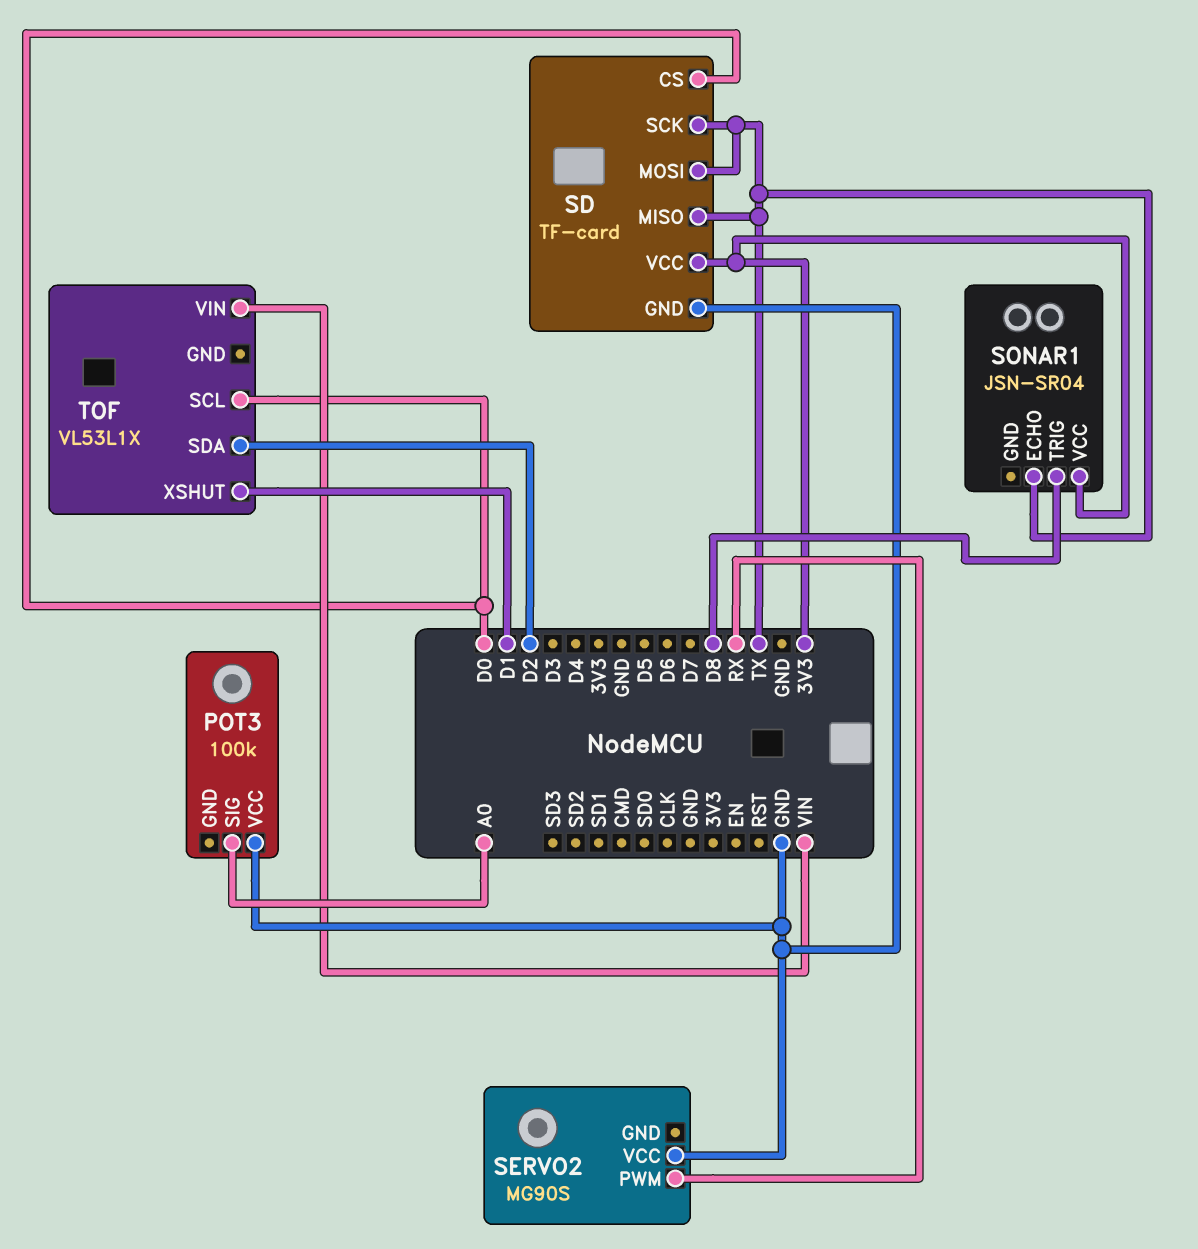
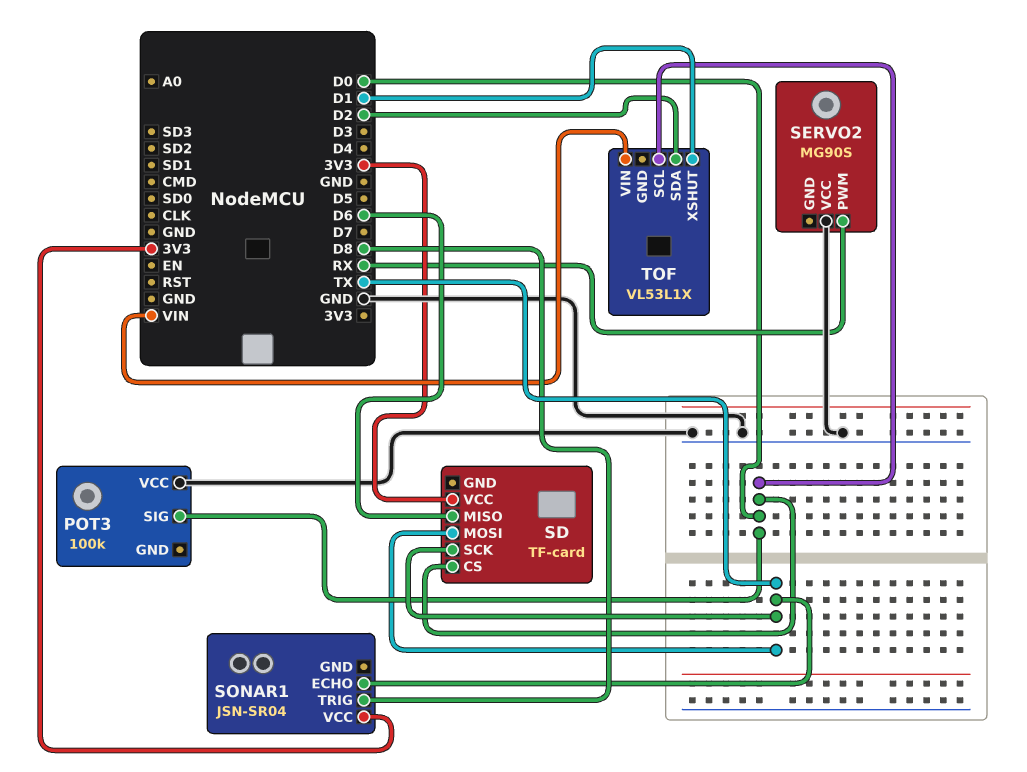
POT3 pin SIG: A0 -> D0
SD pin GND: GND -> none
SD pin MISO: TX -> D6

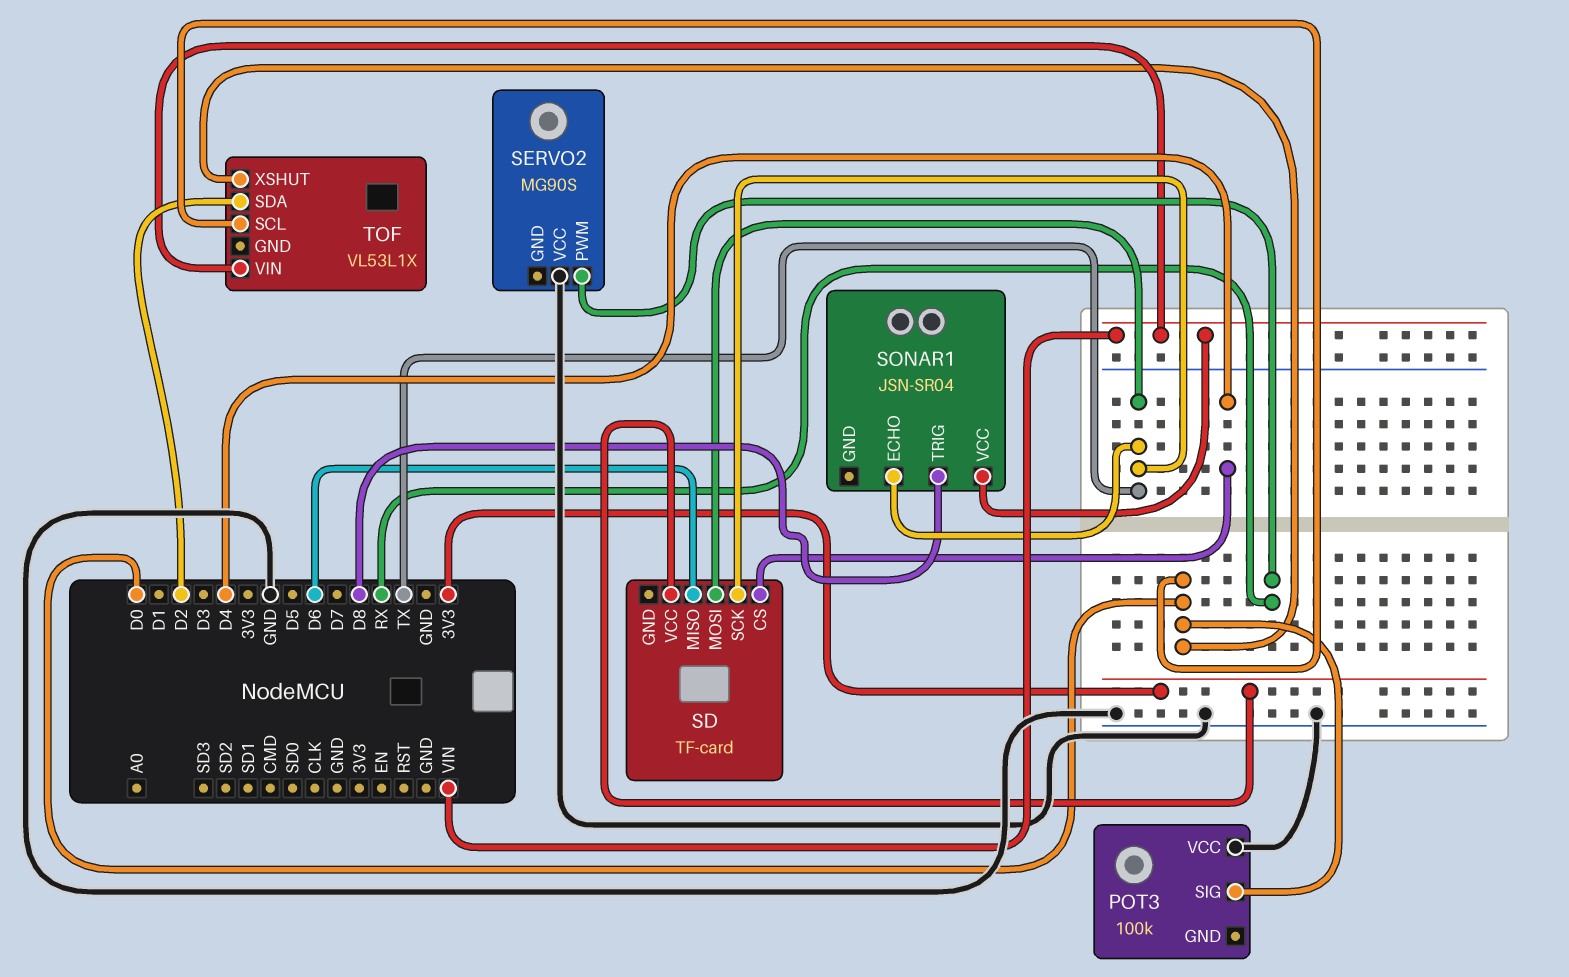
SD pin CS: D0 -> D4
SONAR1 pin VCC: 3V3 -> VIN
TOF pin XSHUT: D1 -> D0

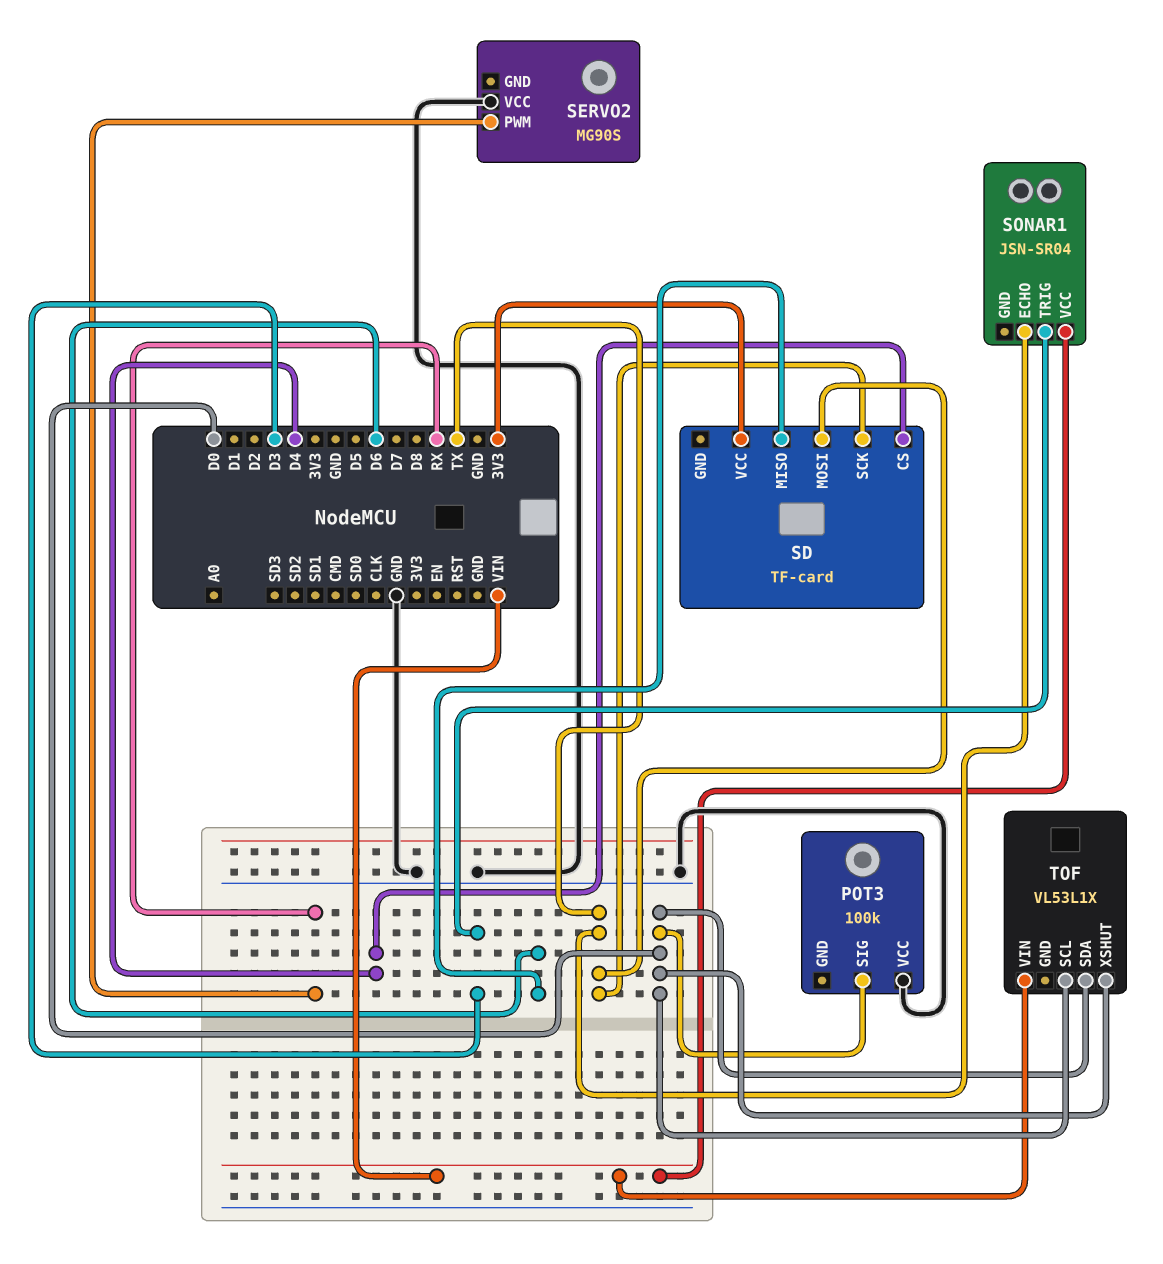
SONAR1 pin TRIG: D8 -> D3
TOF pin SDA: D2 -> D0

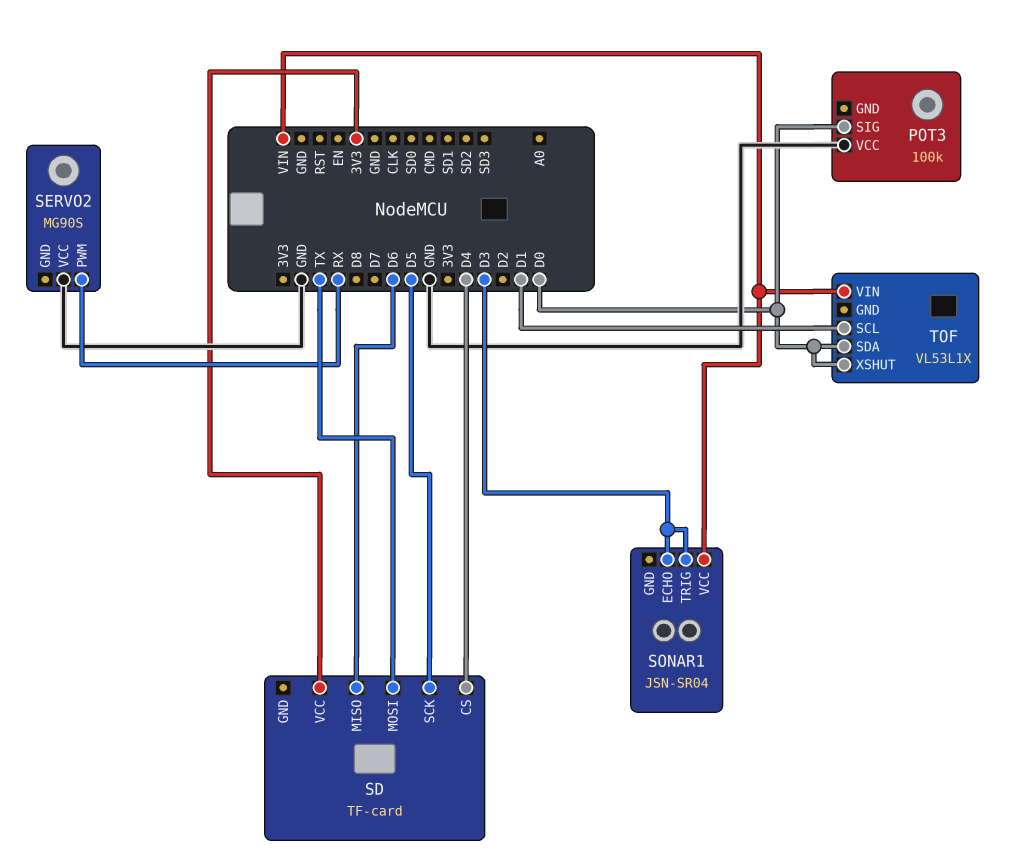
SD pin SCK: TX -> D5
SONAR1 pin ECHO: TX -> D3
TOF pin SCL: D0 -> D1

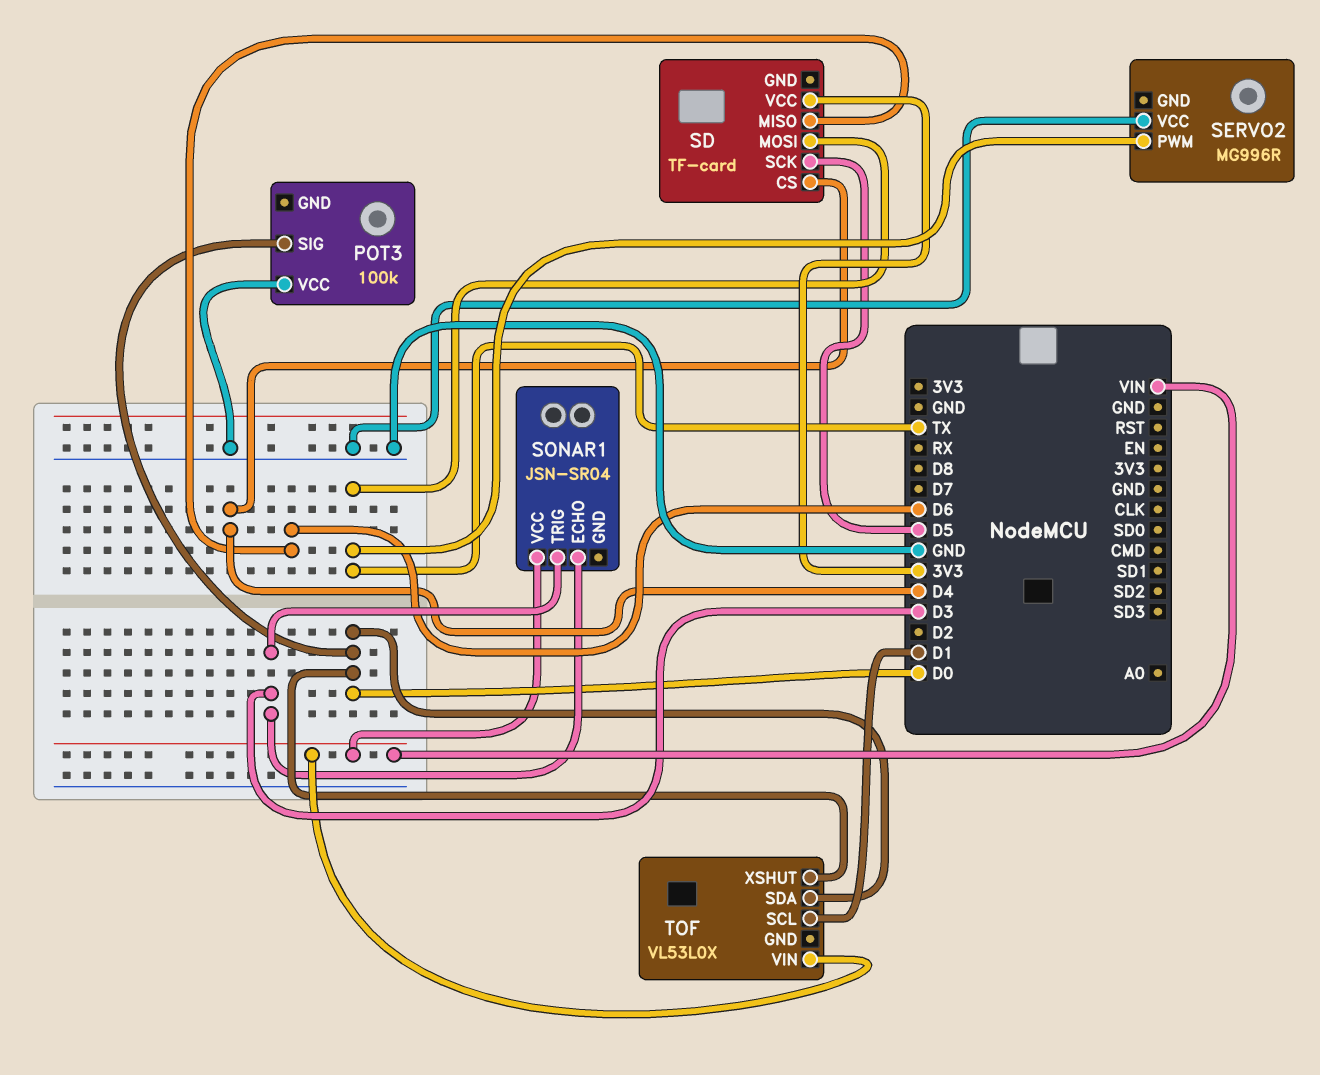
SERVO2: MG90S -> MG996R
SERVO2 pin PWM: RX -> TX
TOF: VL53L1X -> VL53L0X

